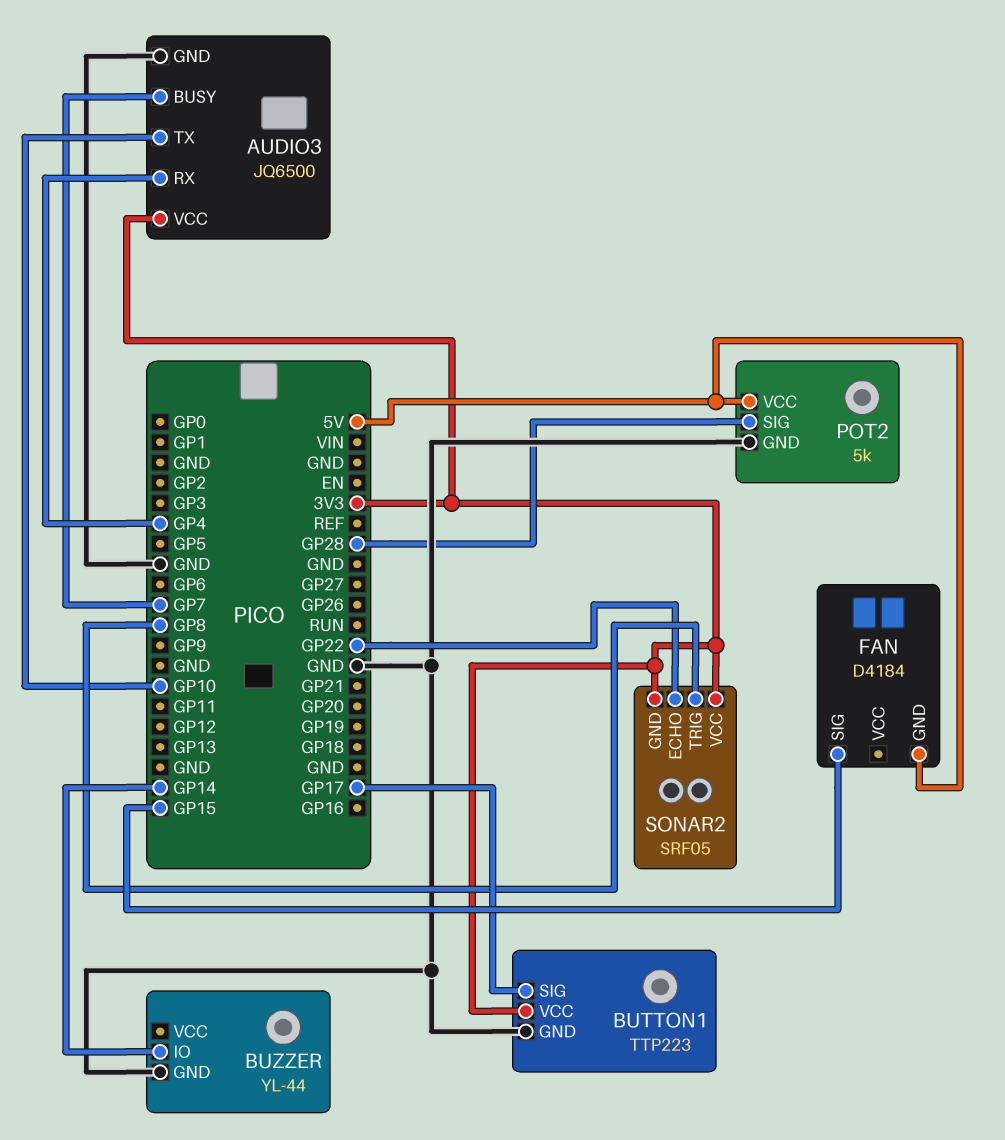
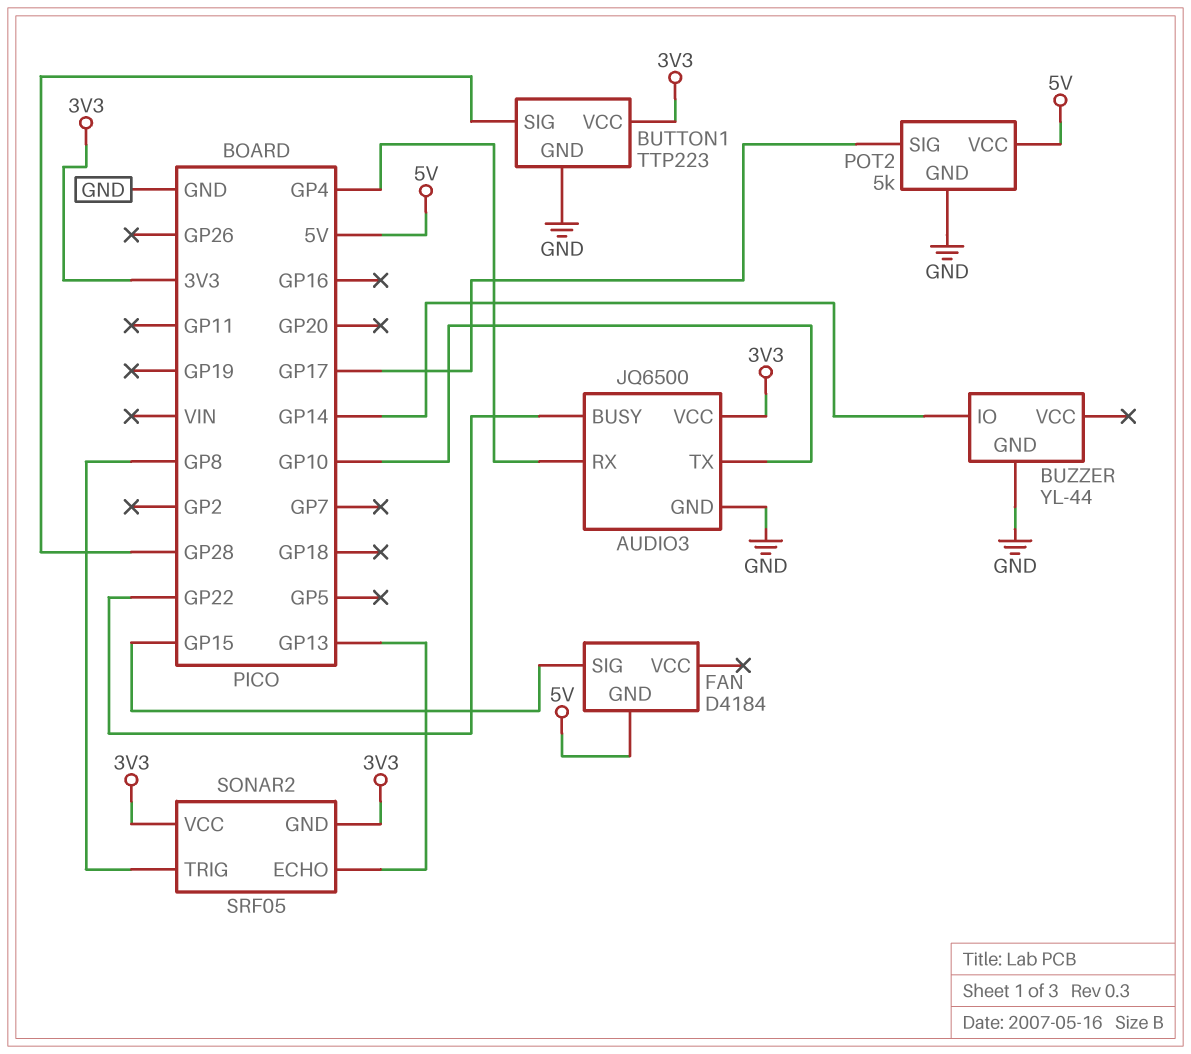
AUDIO3 pin BUSY: GP7 -> GP22
BUTTON1 pin SIG: GP17 -> GP28
POT2 pin SIG: GP28 -> GP17
SONAR2 pin ECHO: GP22 -> GP13

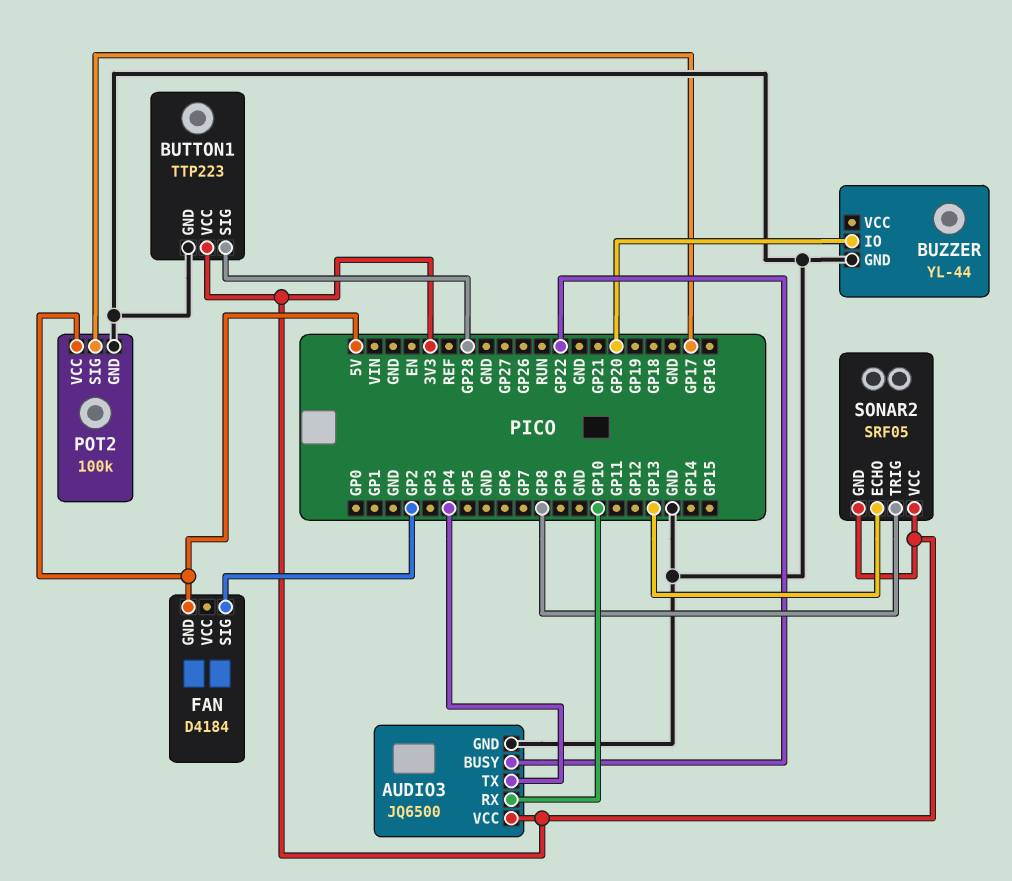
AUDIO3 pin RX: GP4 -> GP10
AUDIO3 pin TX: GP10 -> GP4
BUZZER pin IO: GP14 -> GP20
FAN pin SIG: GP15 -> GP2
POT2: 5k -> 100k

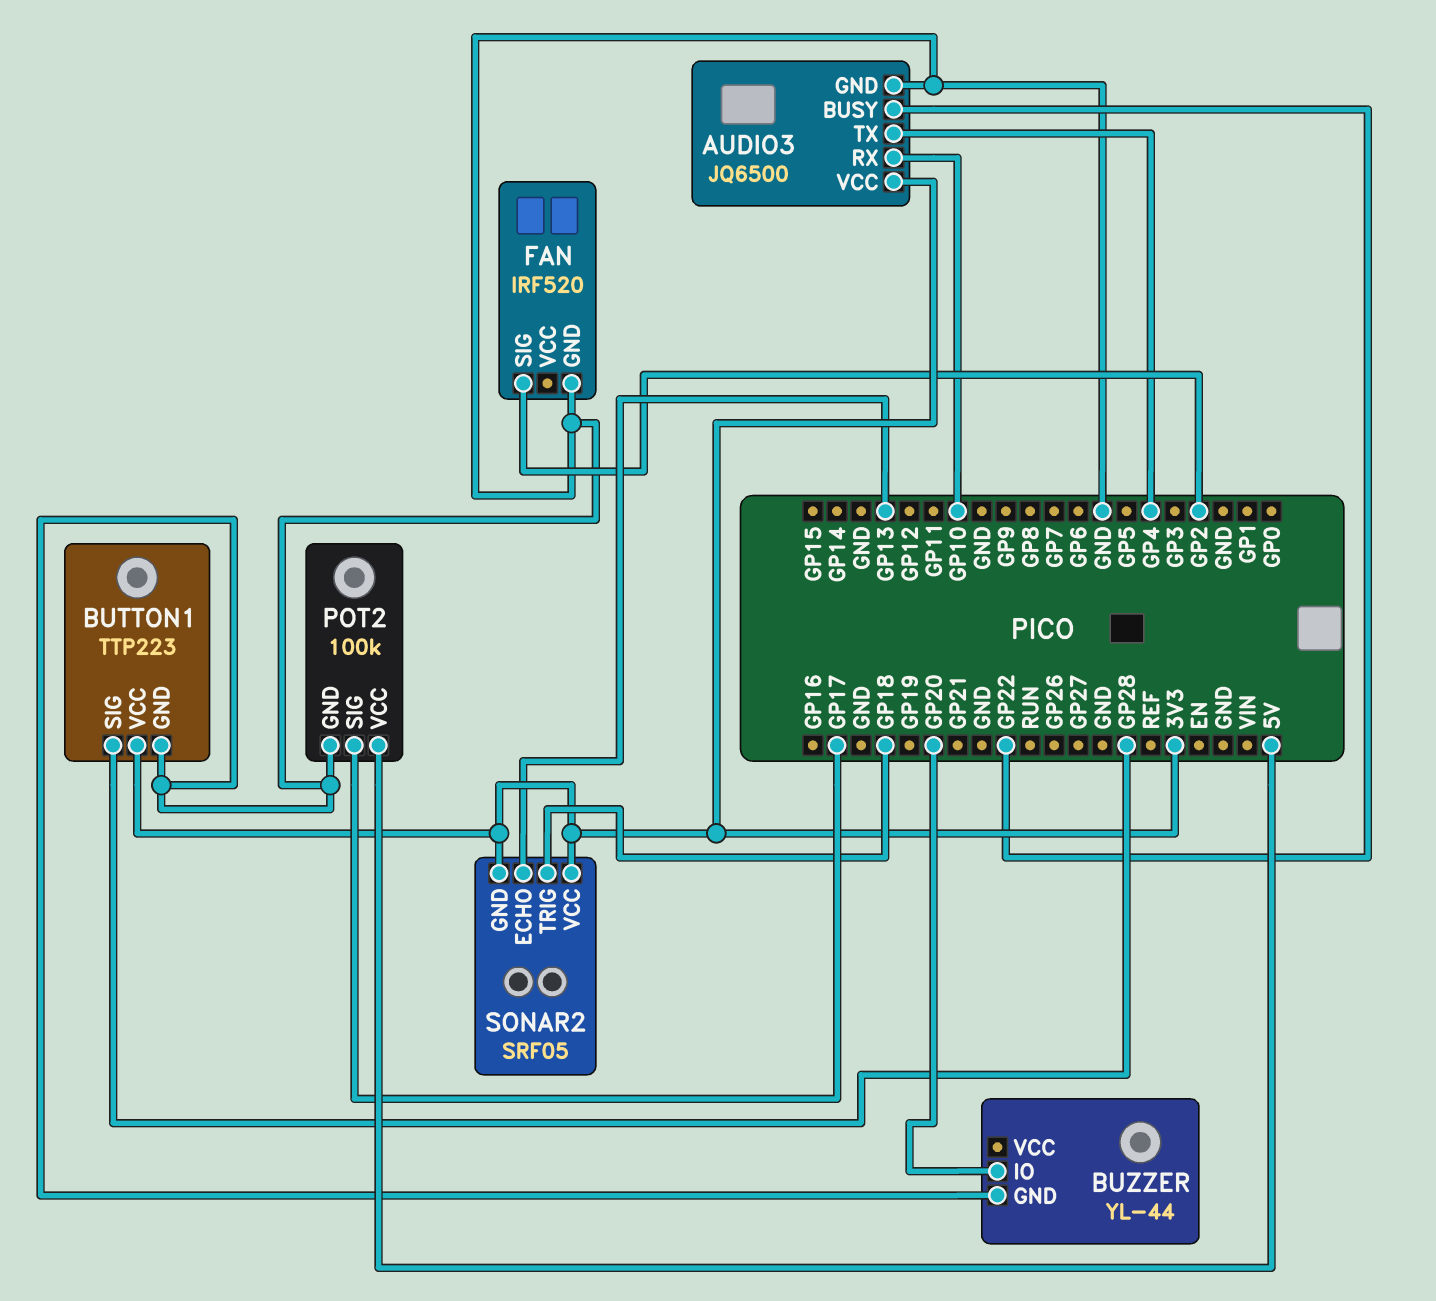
FAN: D4184 -> IRF520
FAN pin GND: 5V -> GND
SONAR2 pin TRIG: GP8 -> GP18

